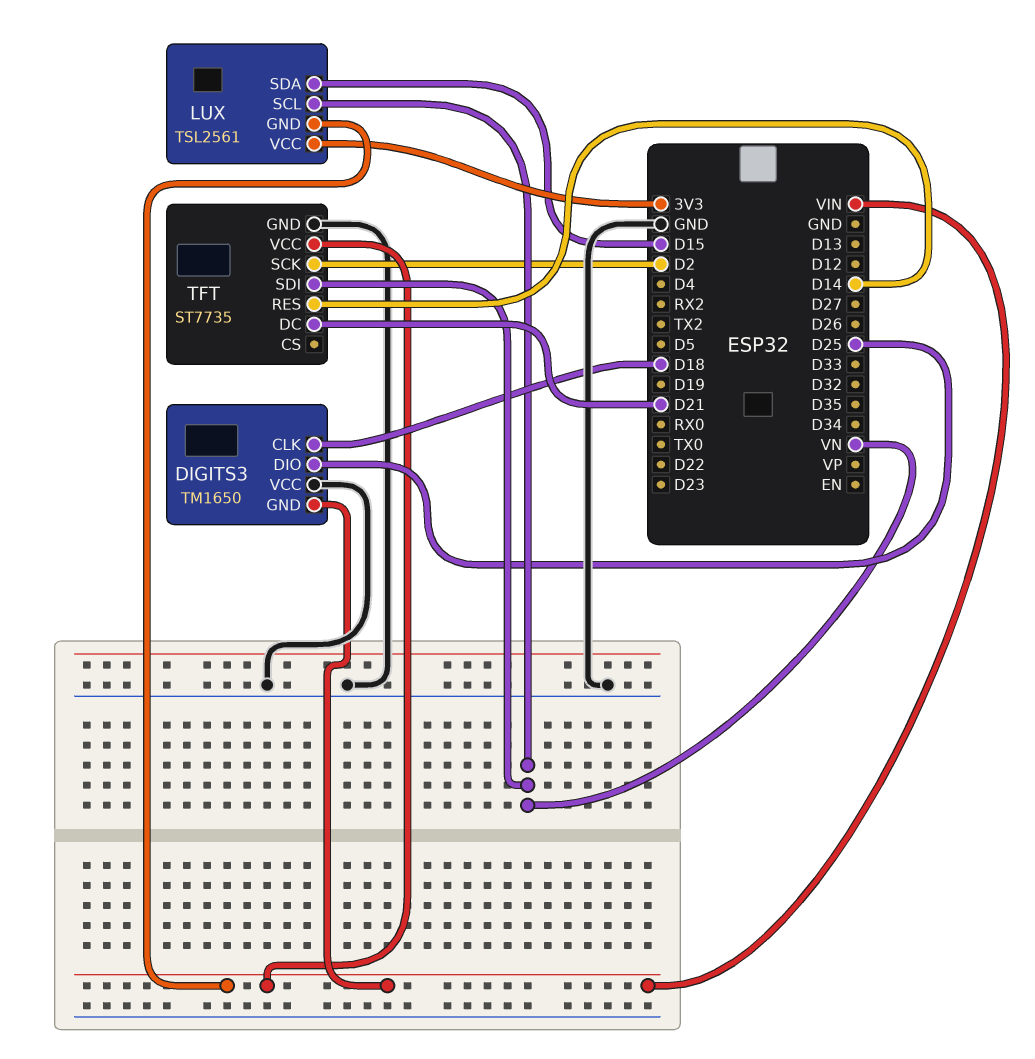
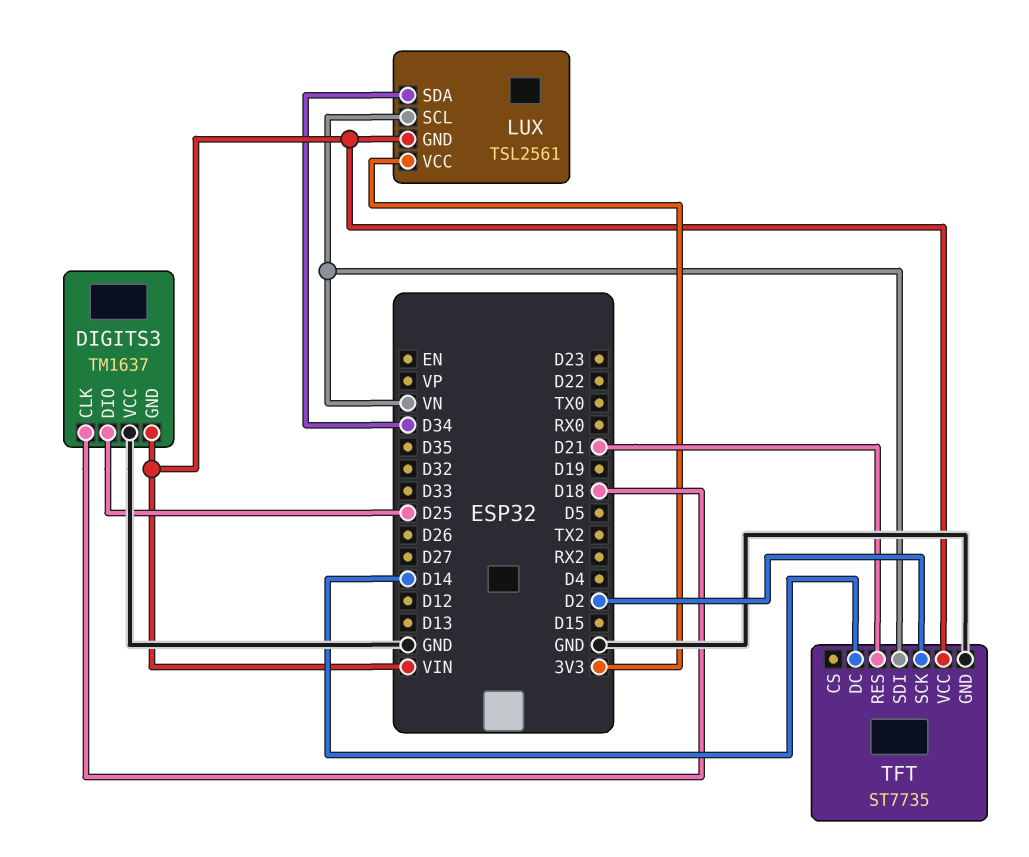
DIGITS3: TM1650 -> TM1637
LUX pin SDA: D15 -> D34
TFT pin DC: D21 -> D14
TFT pin RES: D14 -> D21

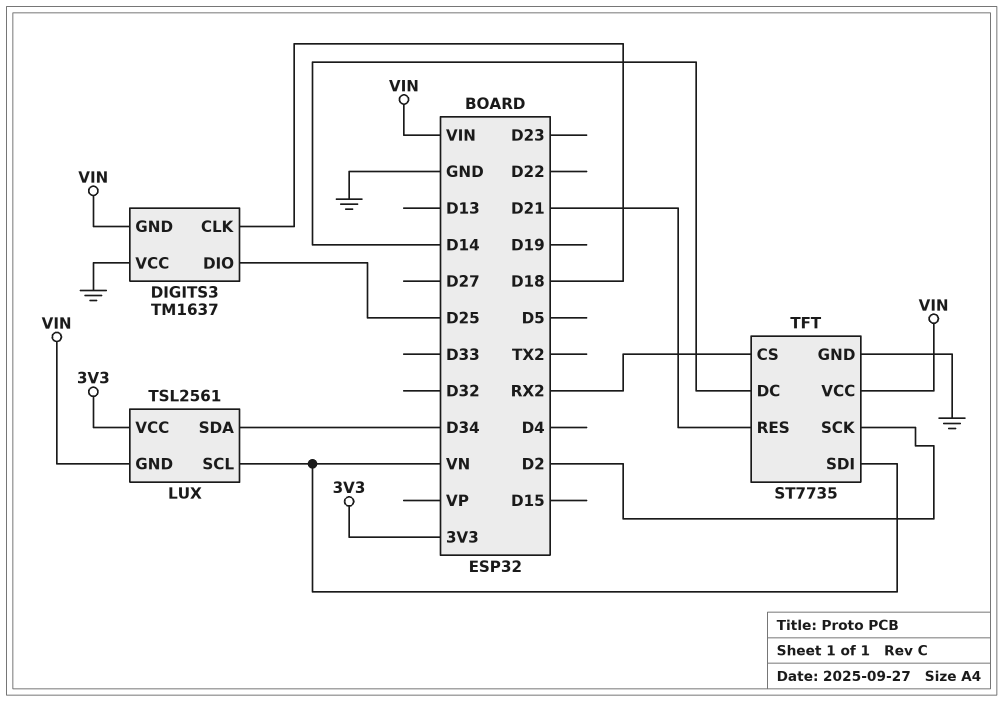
TFT pin CS: none -> RX2

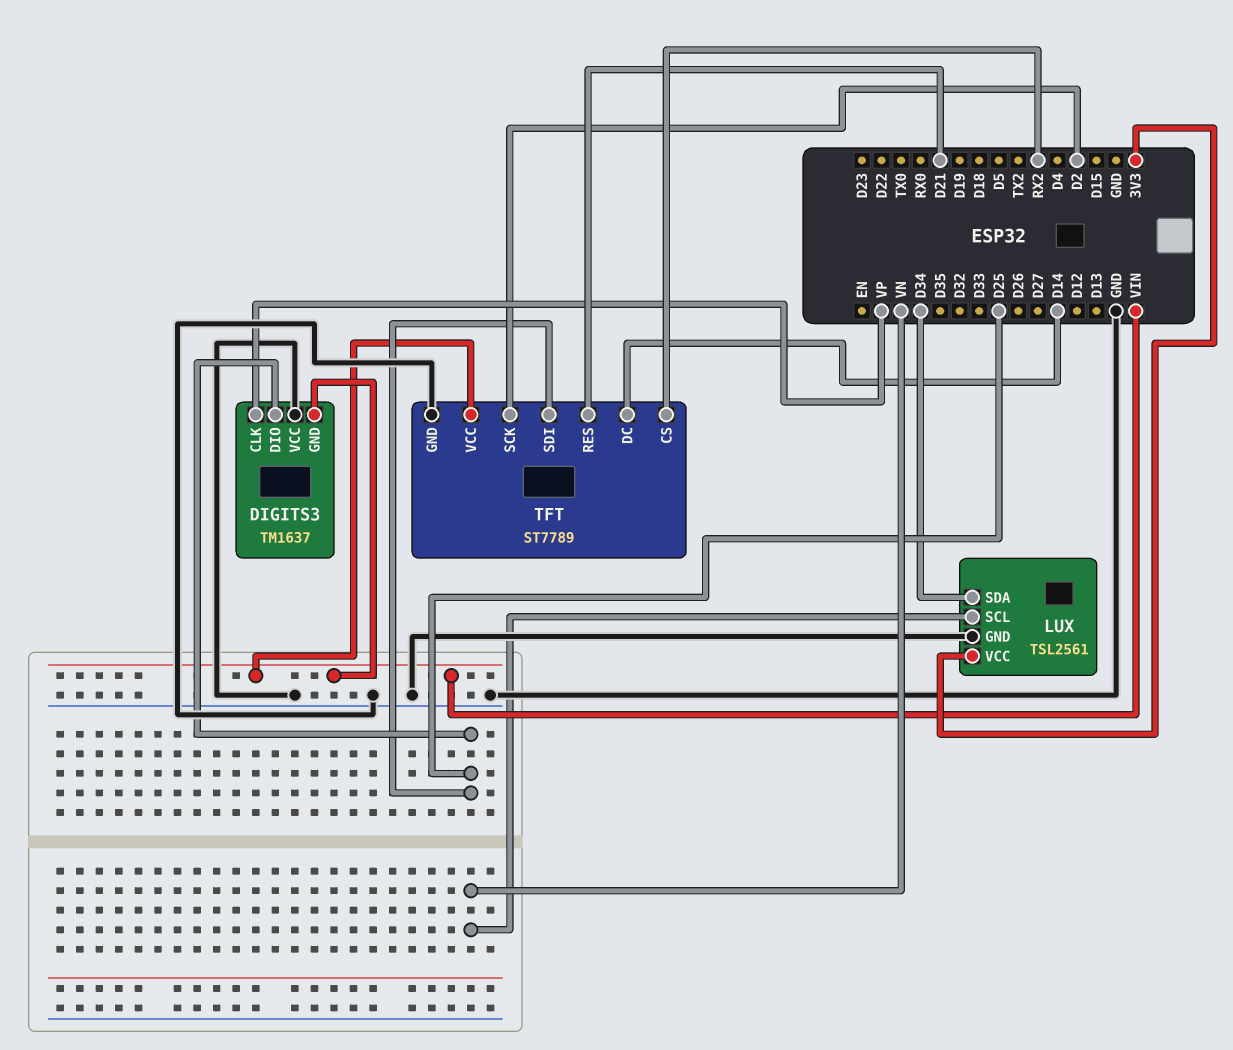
DIGITS3 pin CLK: D18 -> VP
LUX pin GND: VIN -> GND
TFT: ST7735 -> ST7789
TFT pin SDI: VN -> D25

